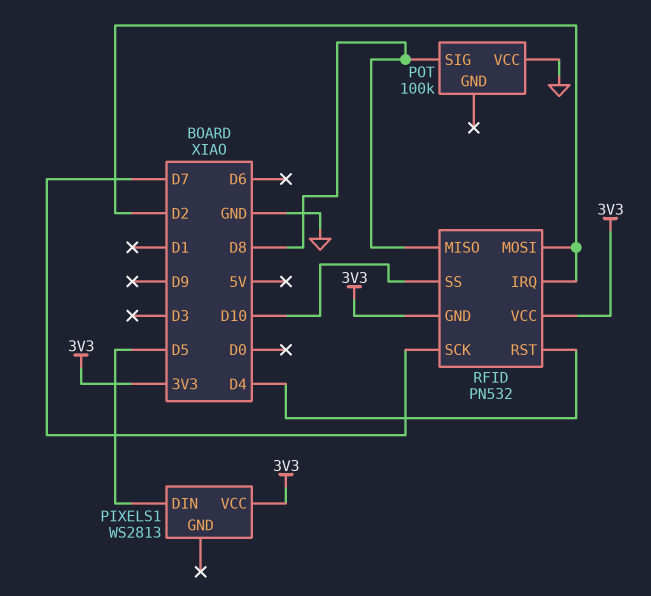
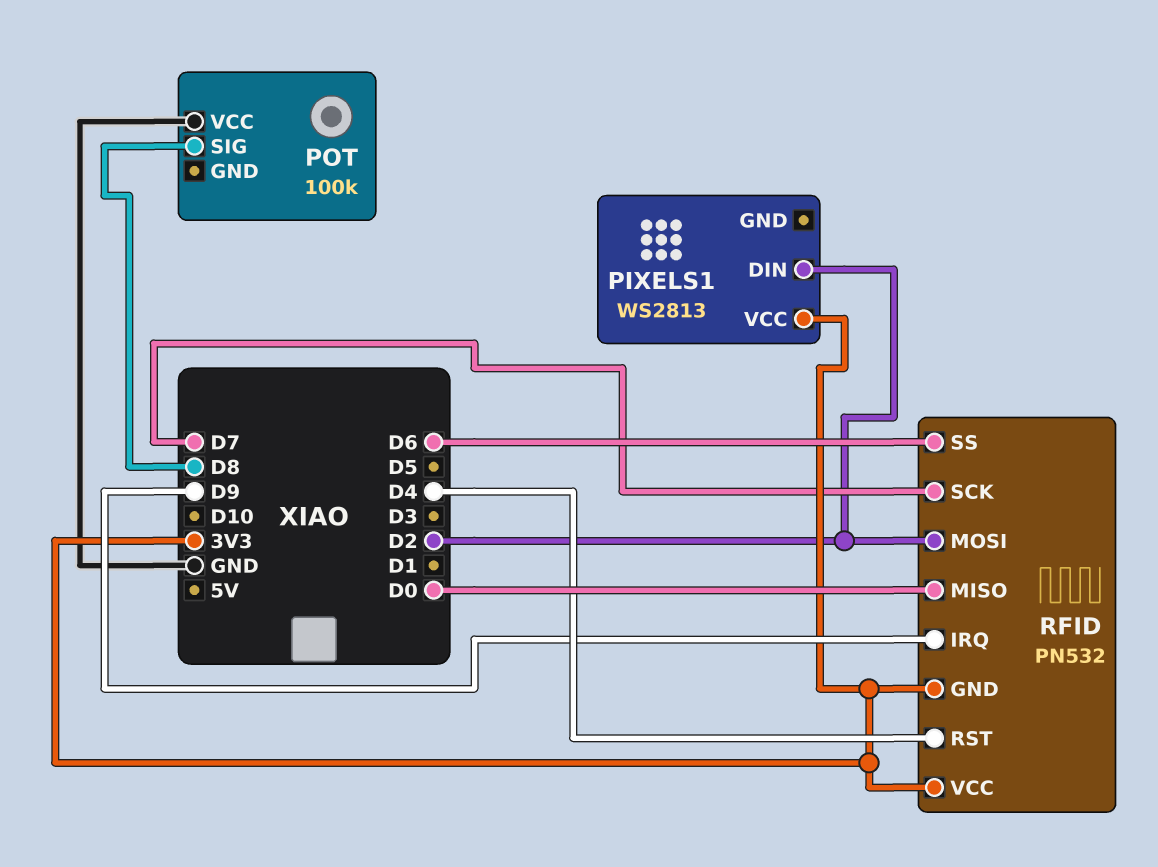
PIXELS1 pin DIN: D5 -> D2
RFID pin IRQ: D2 -> D9
RFID pin MISO: D8 -> D0
RFID pin SS: D10 -> D6

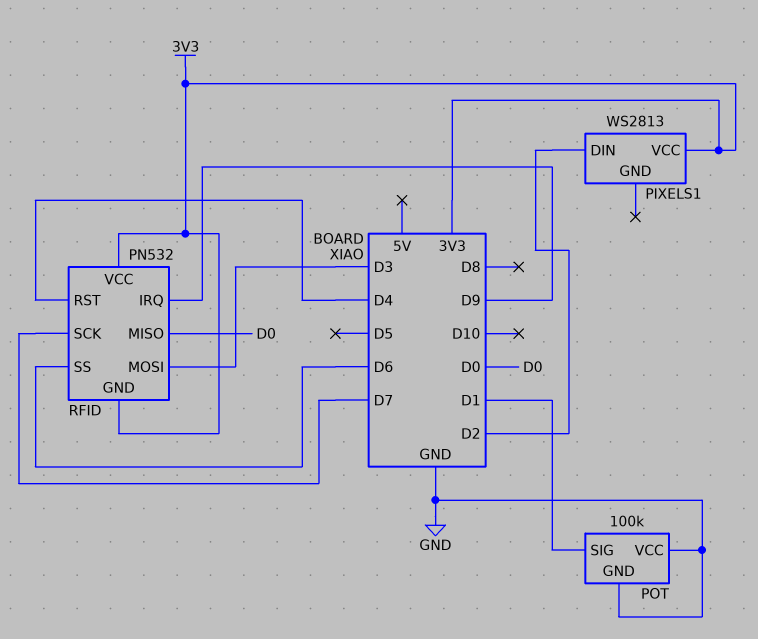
POT pin GND: none -> GND
POT pin SIG: D8 -> D1
RFID pin MOSI: D2 -> D3

